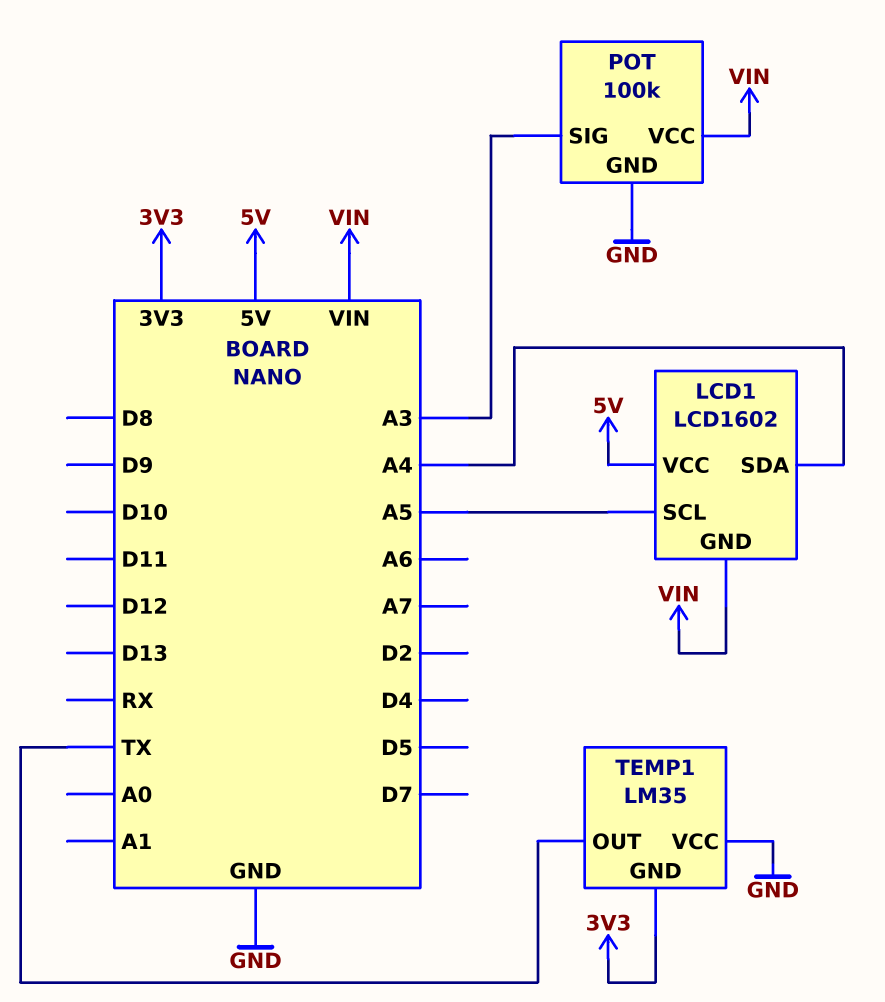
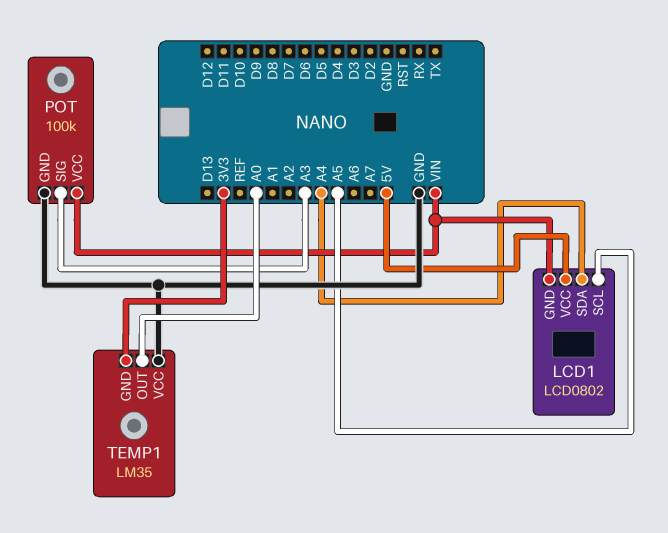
LCD1: LCD1602 -> LCD0802
TEMP1 pin OUT: TX -> A0

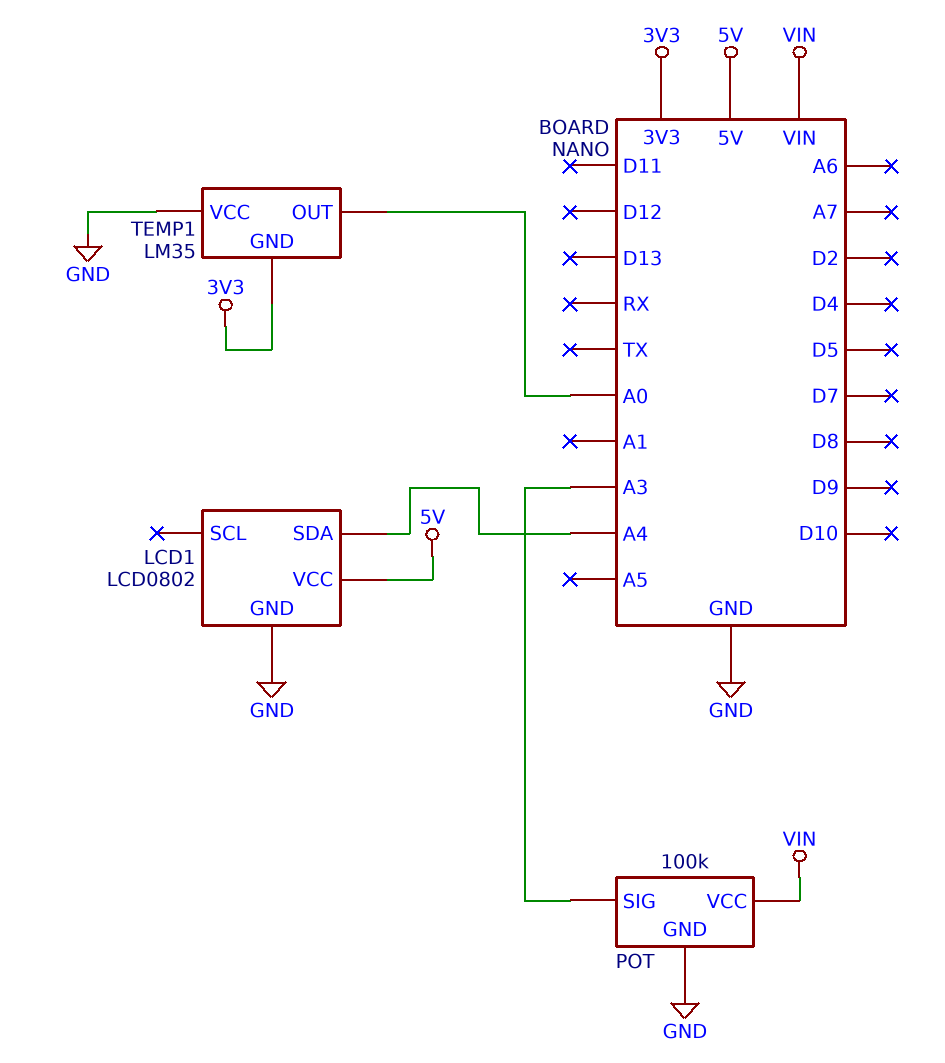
LCD1 pin GND: VIN -> GND
LCD1 pin SCL: A5 -> none

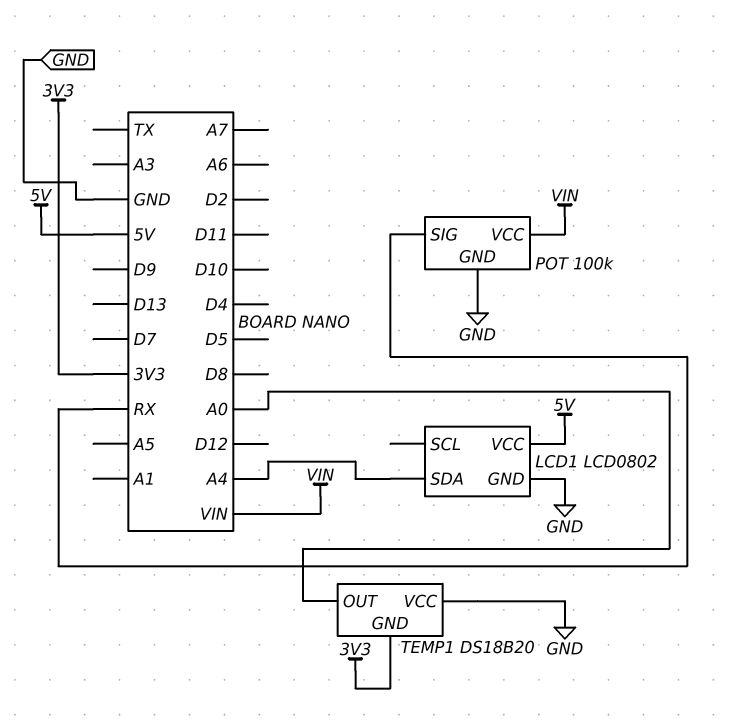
POT pin SIG: A3 -> RX
TEMP1: LM35 -> DS18B20

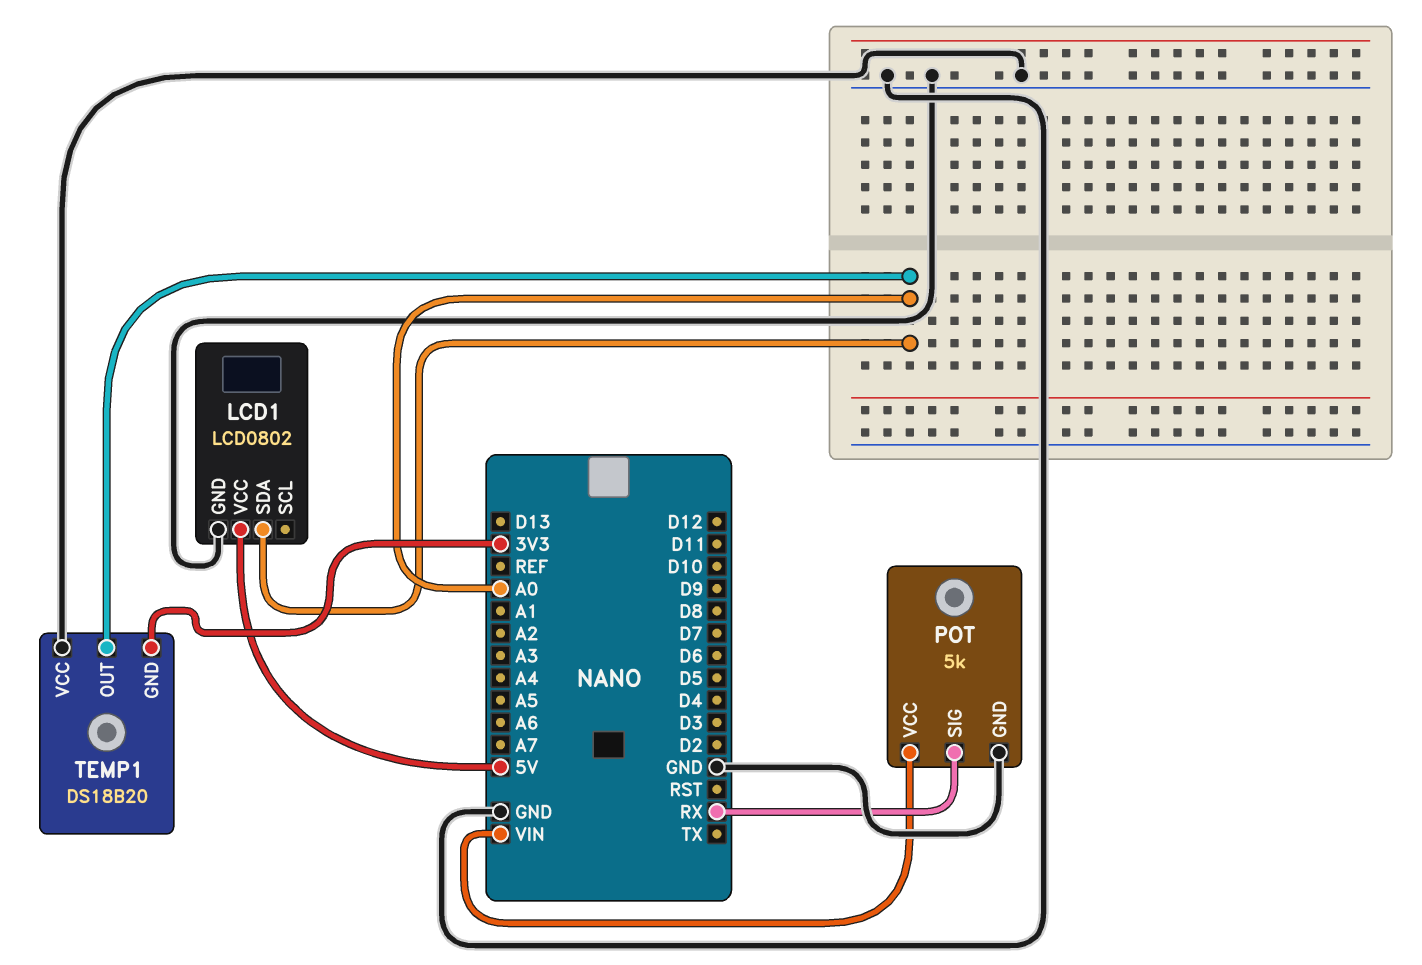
LCD1 pin SDA: A4 -> A0
POT: 100k -> 5k

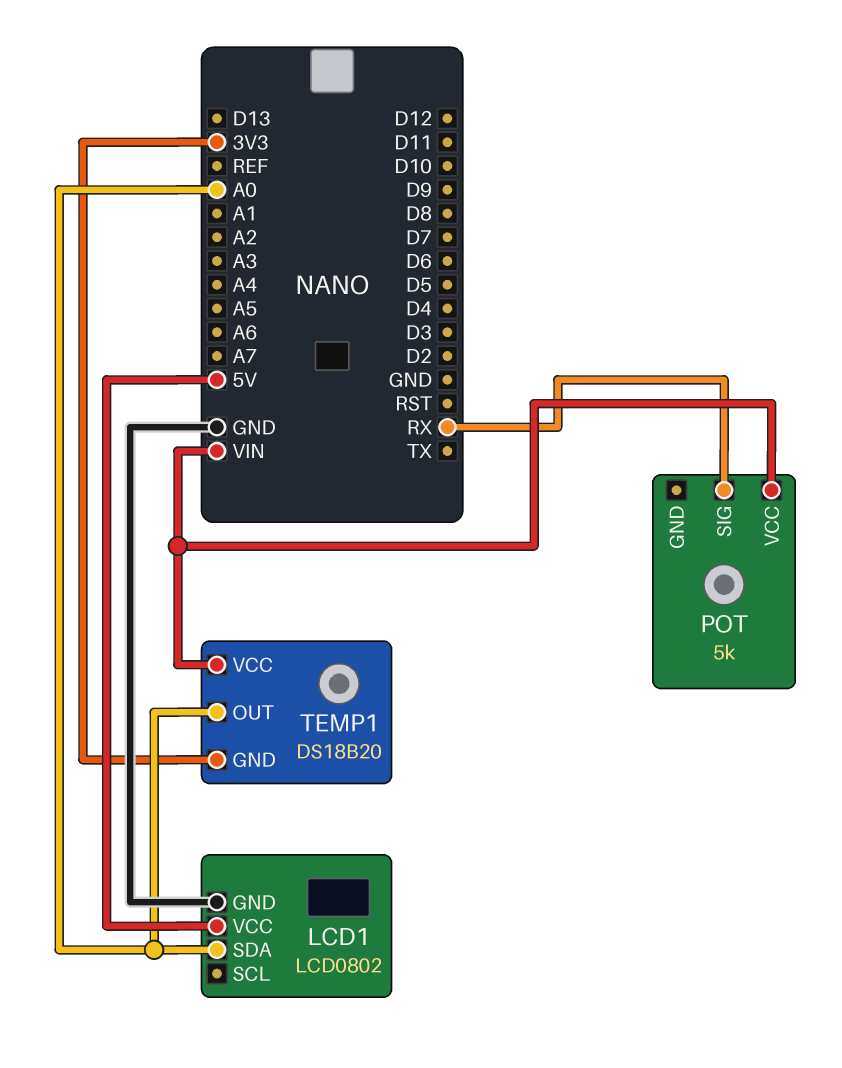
POT pin GND: GND -> none
TEMP1 pin VCC: GND -> VIN

